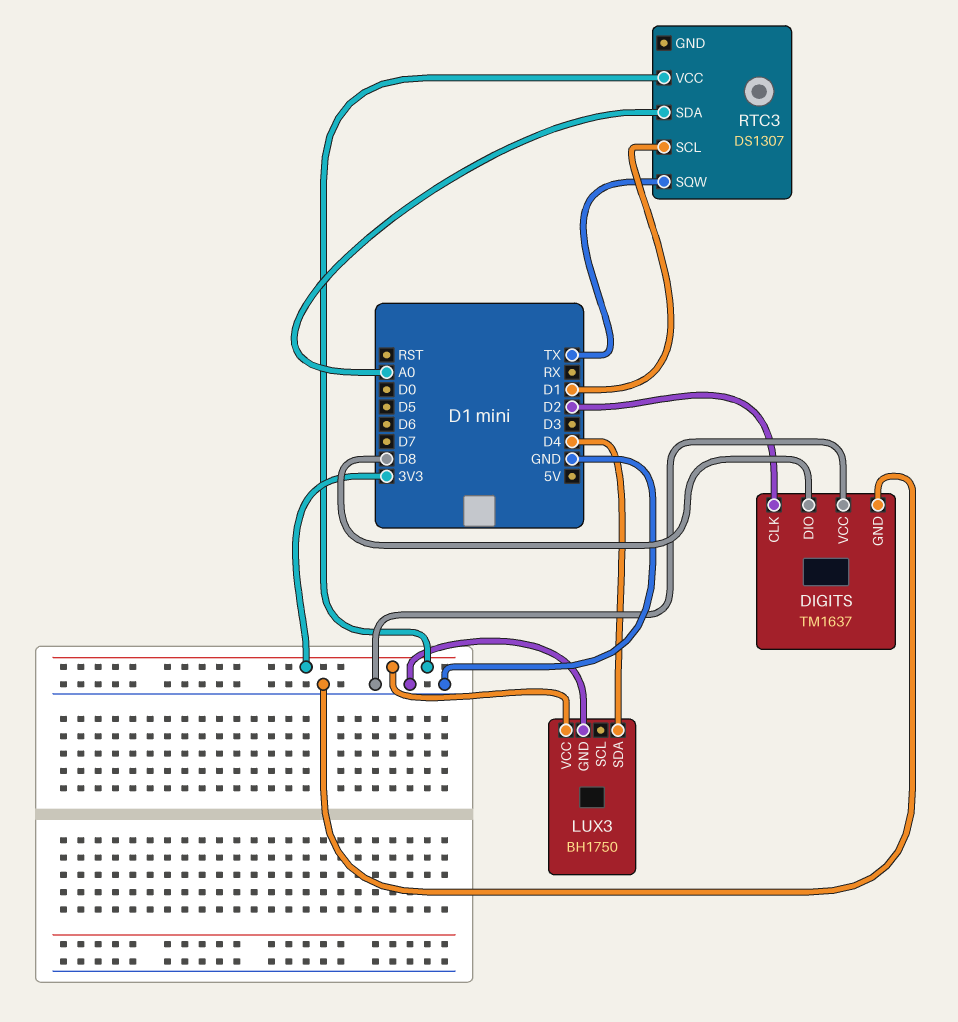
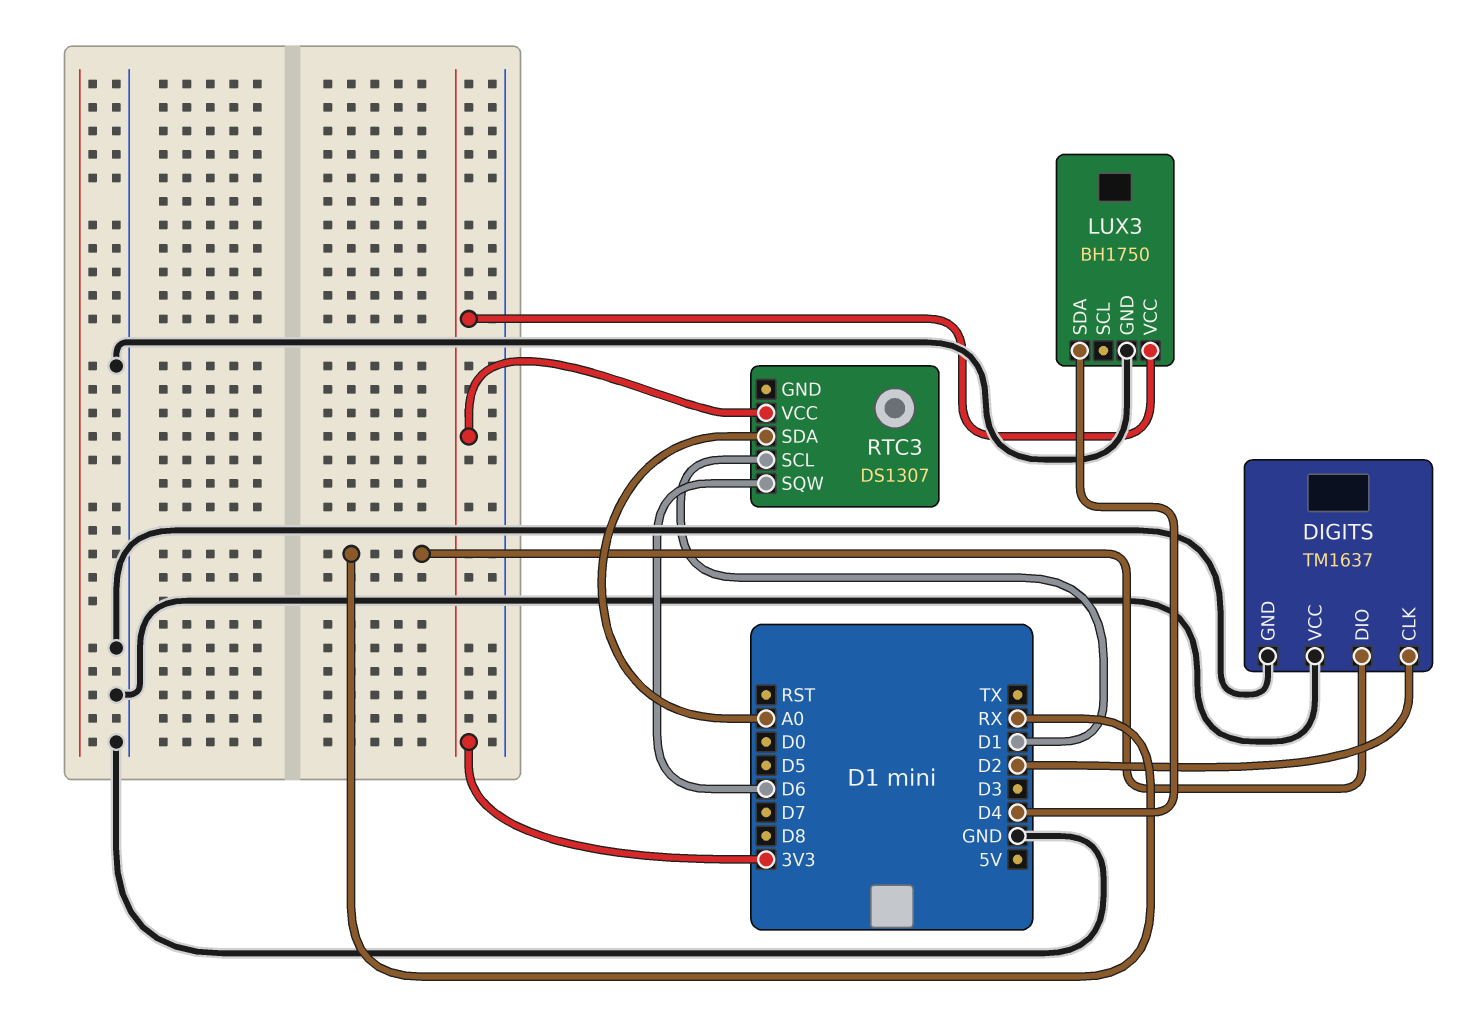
DIGITS pin DIO: D8 -> RX
RTC3 pin SQW: TX -> D6

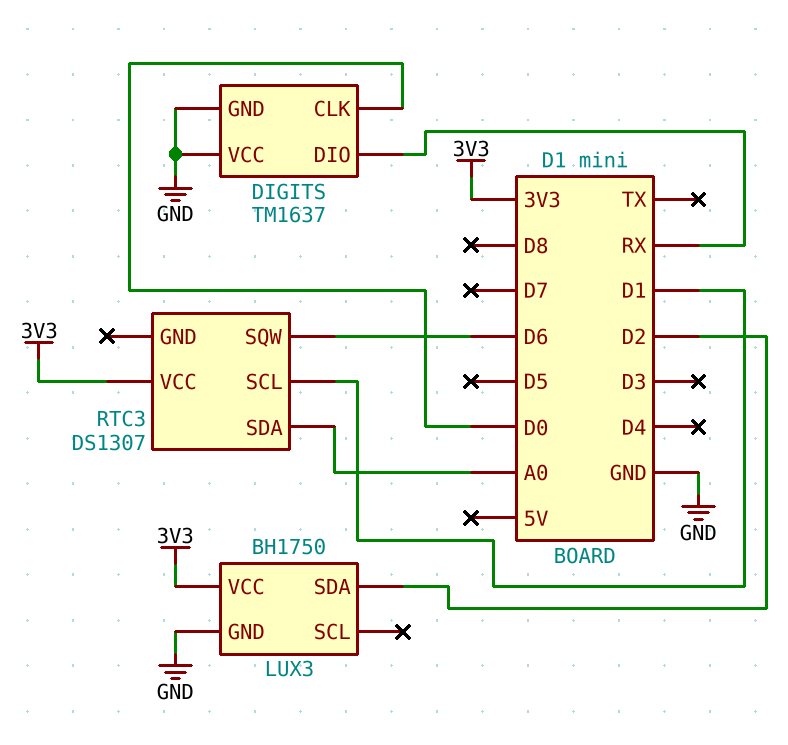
DIGITS pin CLK: D2 -> D0
LUX3 pin SDA: D4 -> D2

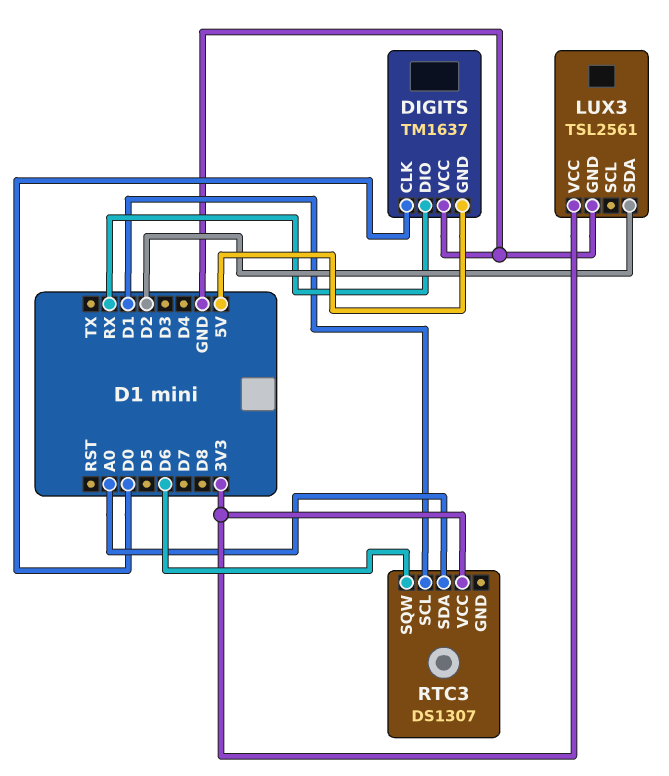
DIGITS pin GND: GND -> 5V
LUX3: BH1750 -> TSL2561

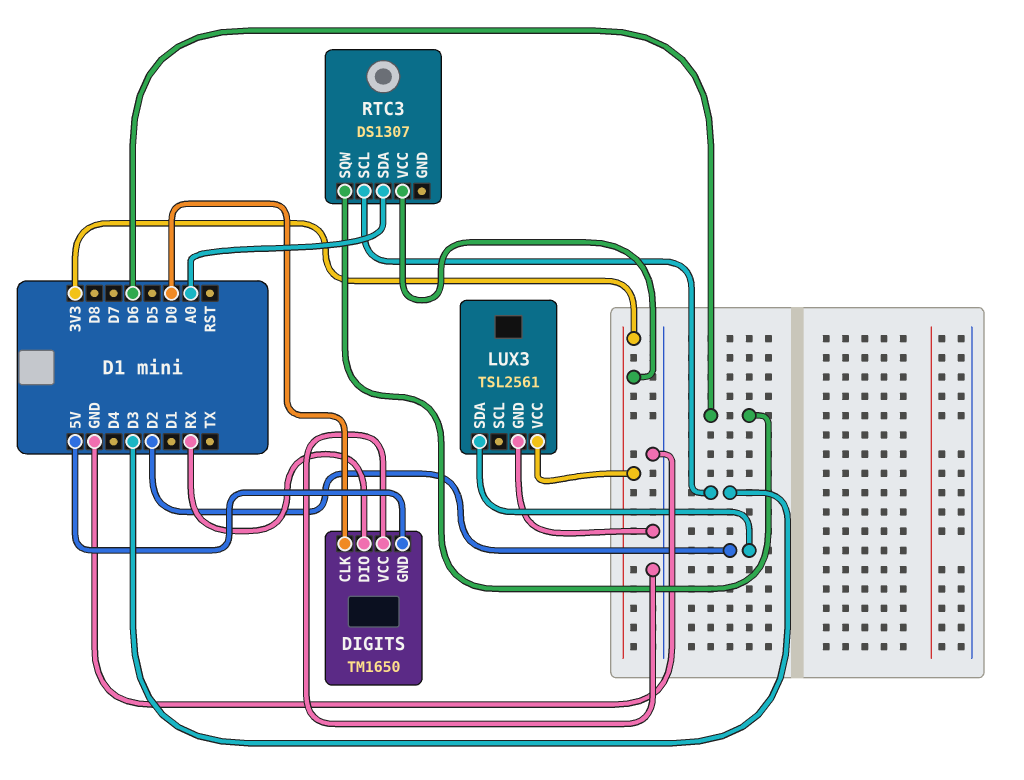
DIGITS: TM1637 -> TM1650
RTC3 pin SCL: D1 -> D3

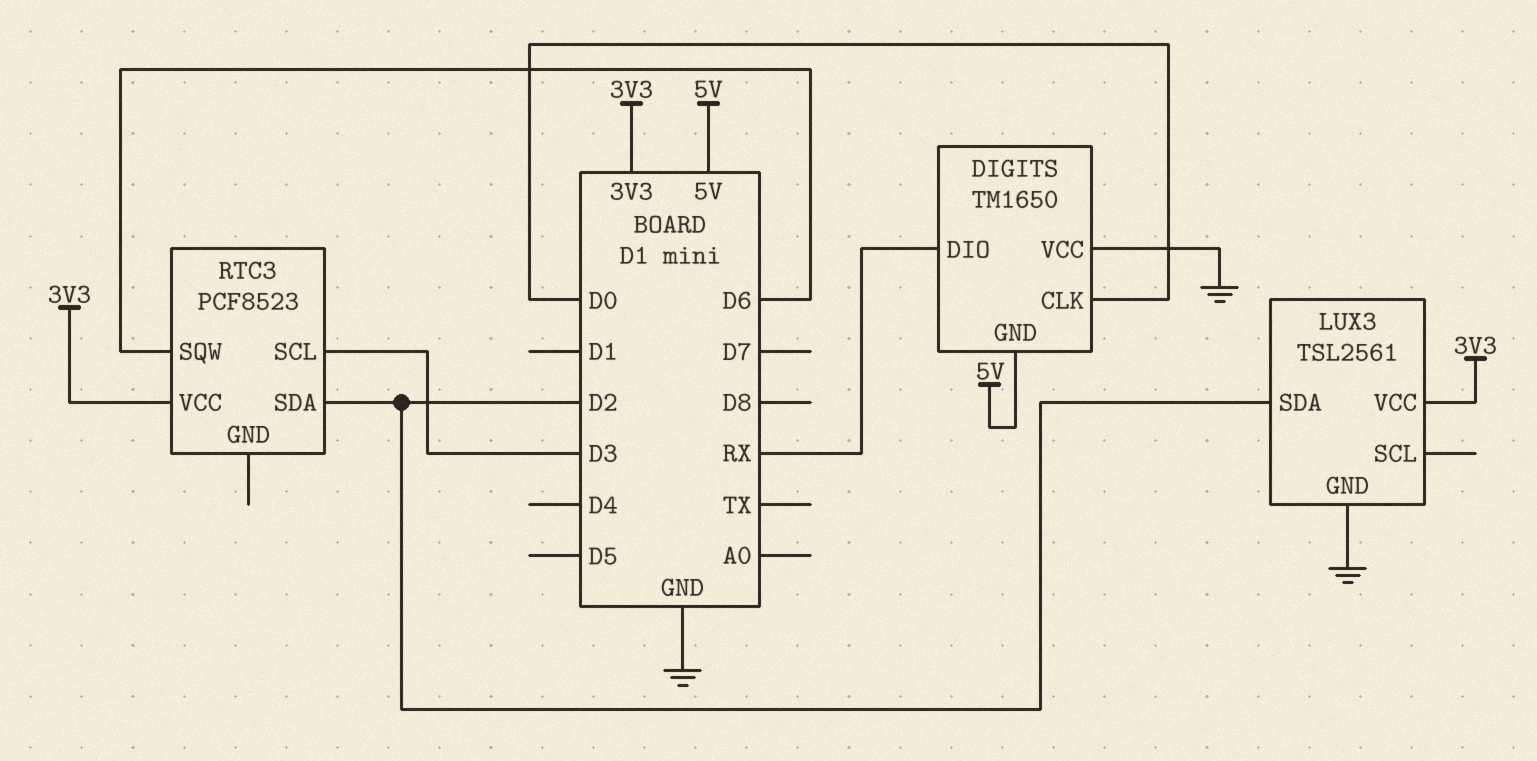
RTC3: DS1307 -> PCF8523
RTC3 pin SDA: A0 -> D2

